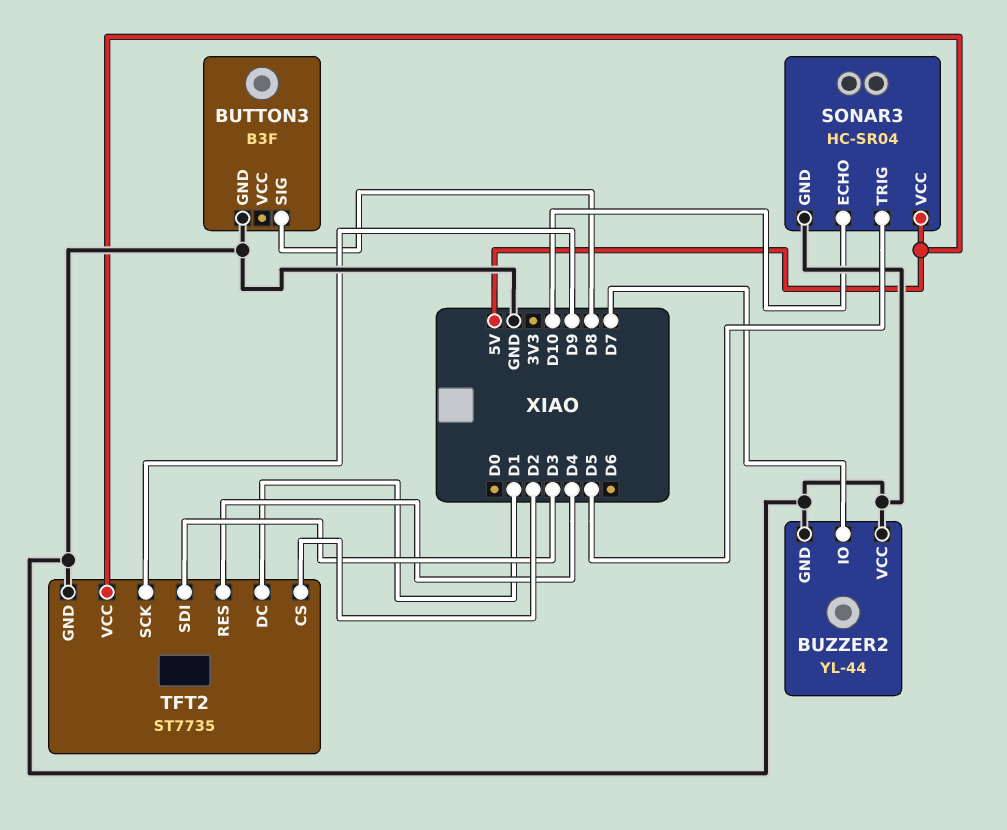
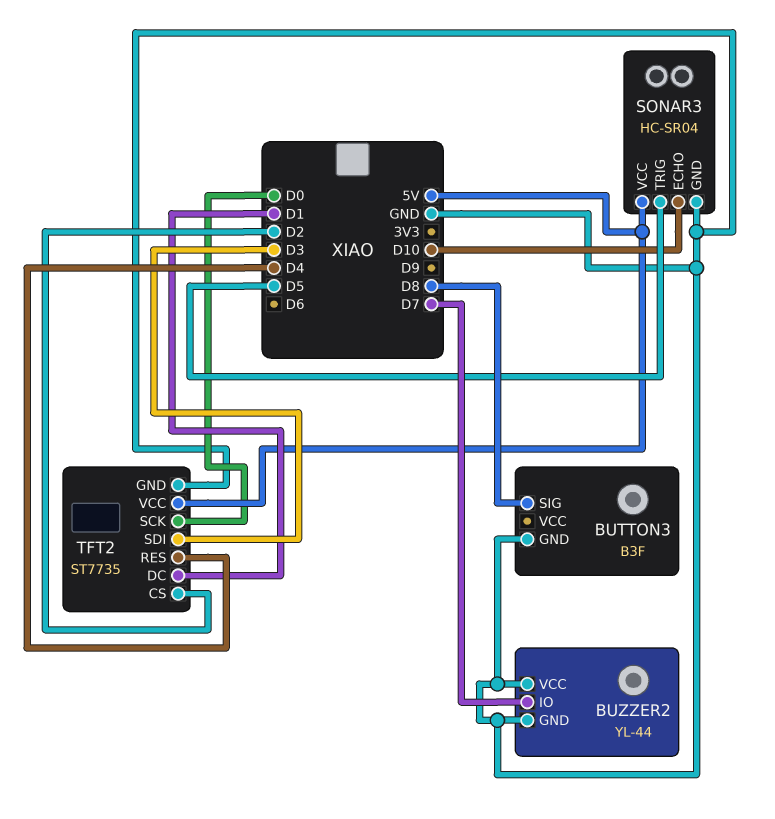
TFT2 pin SCK: D9 -> D0

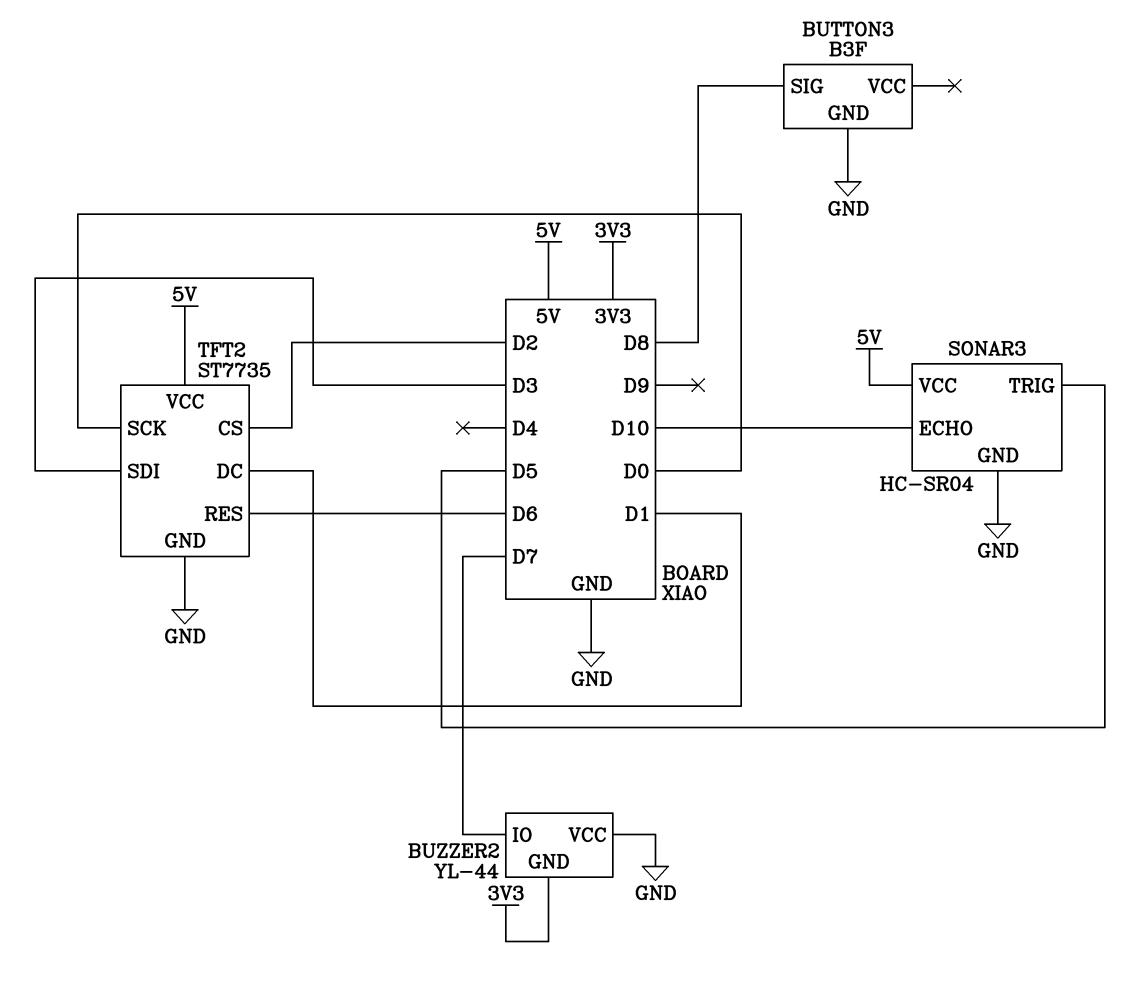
BUZZER2 pin GND: GND -> 3V3
TFT2 pin RES: D4 -> D6

